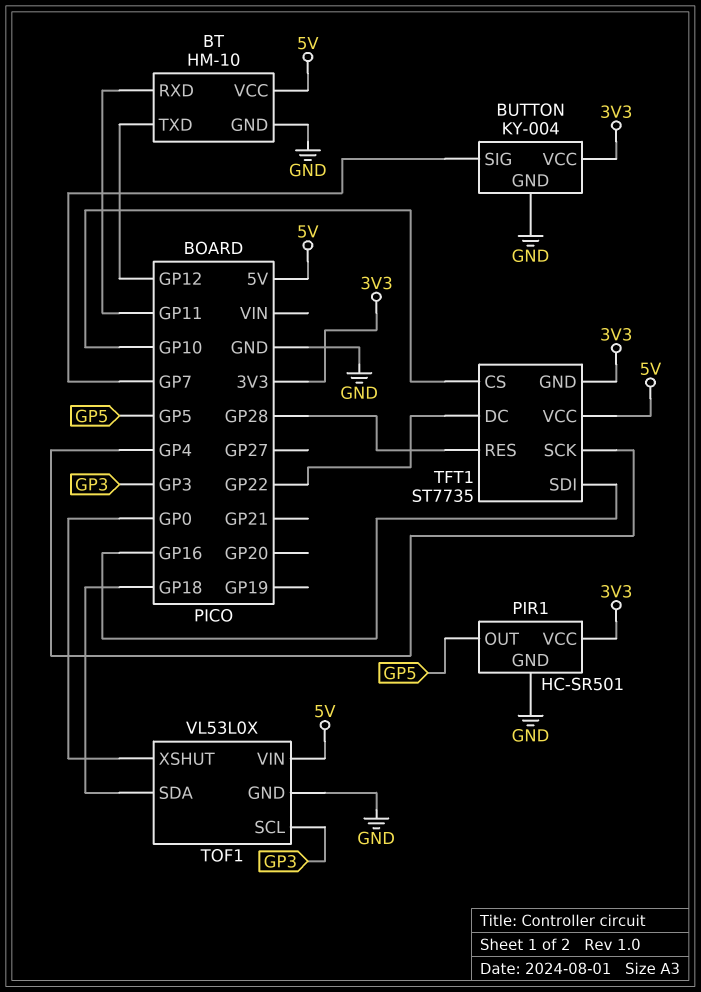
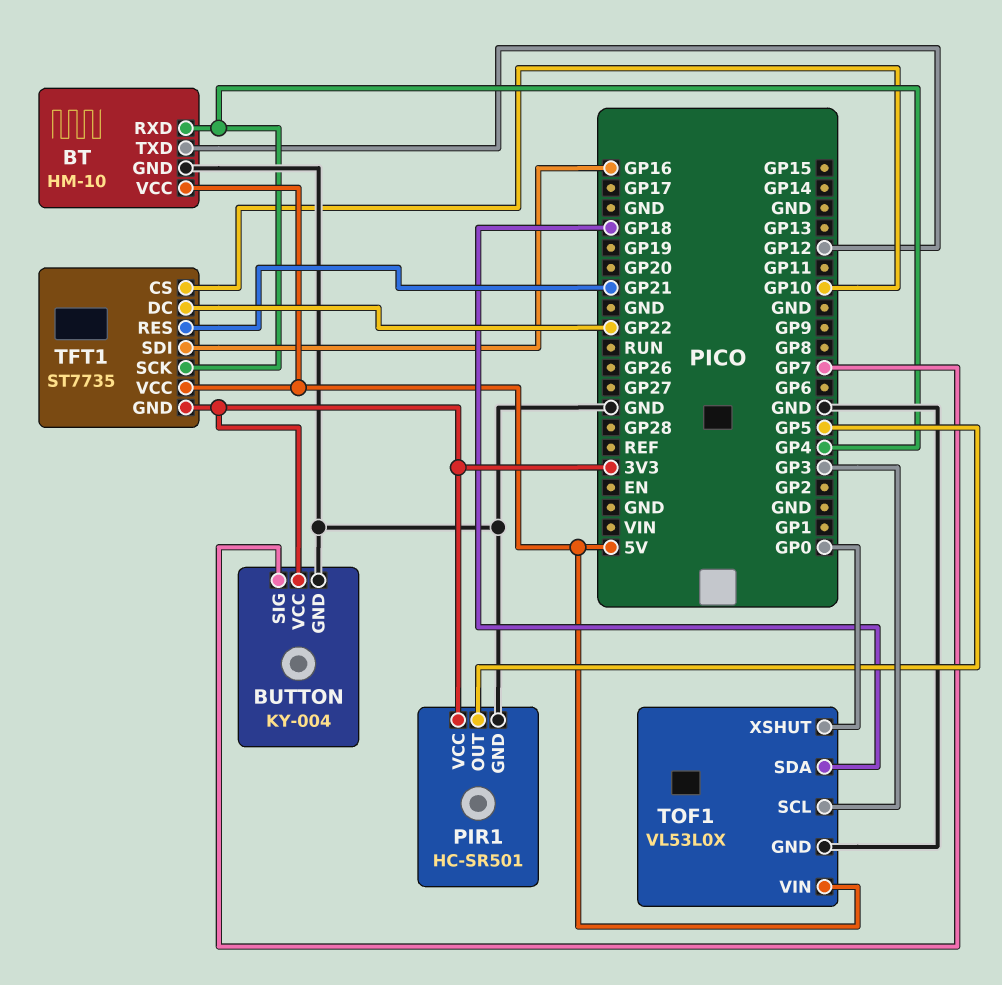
BT pin RXD: GP11 -> GP4
TFT1 pin RES: GP28 -> GP21

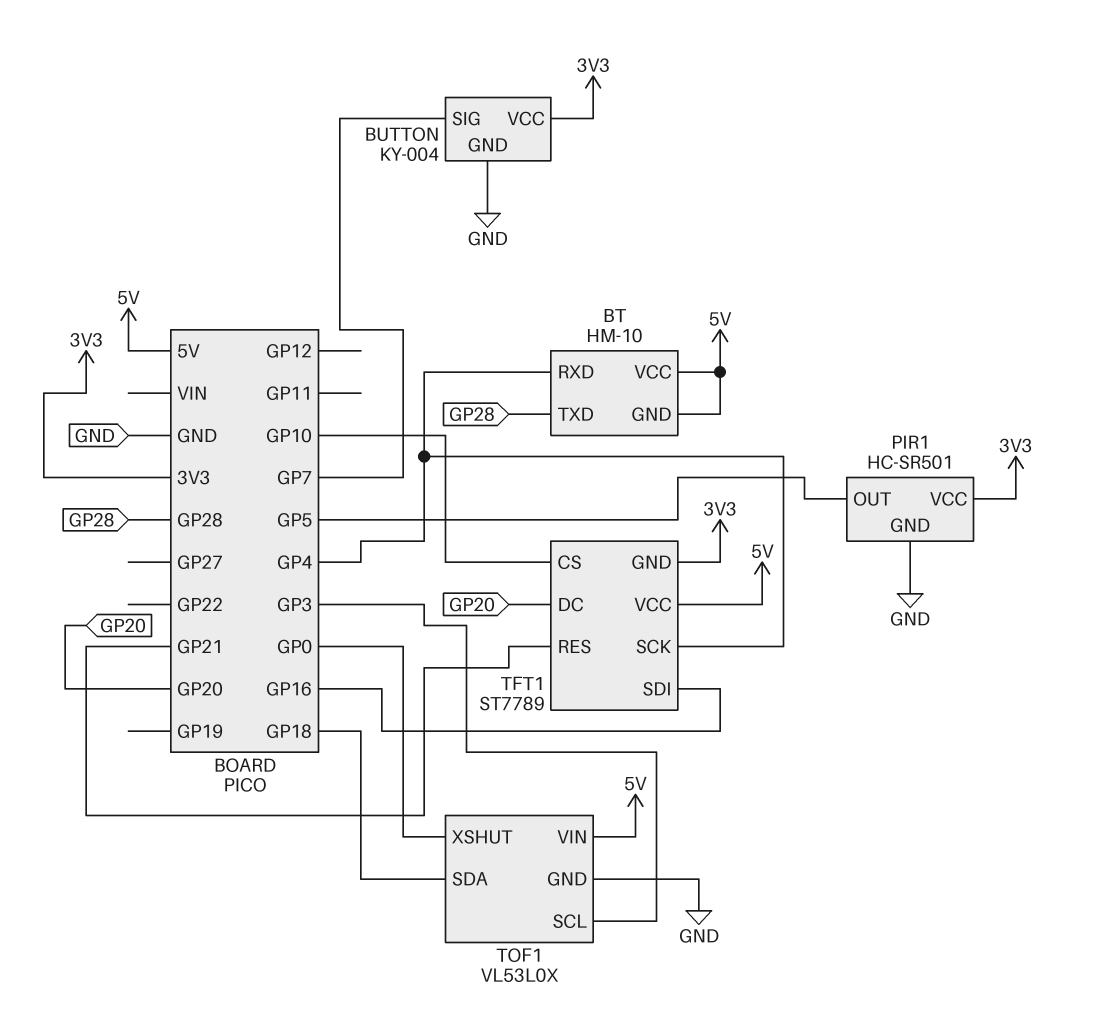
BT pin GND: GND -> 5V
BT pin TXD: GP12 -> GP28
TFT1: ST7735 -> ST7789
TFT1 pin DC: GP22 -> GP20

